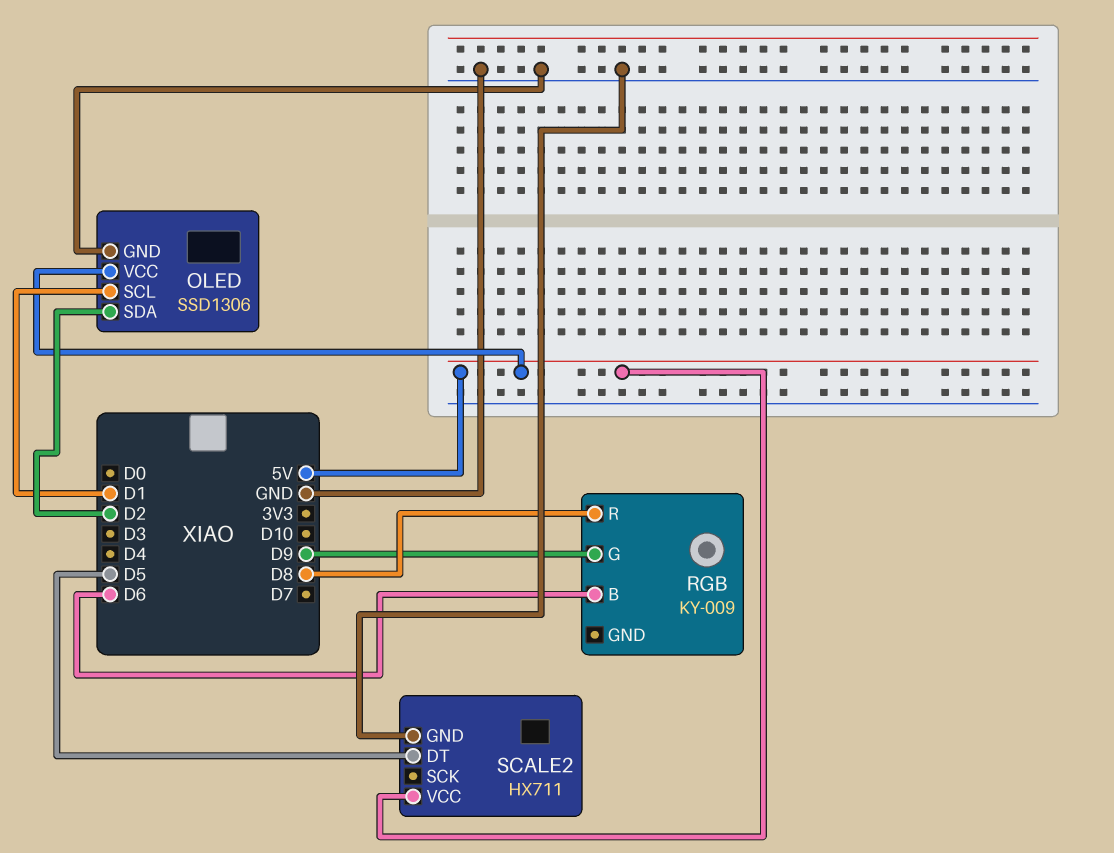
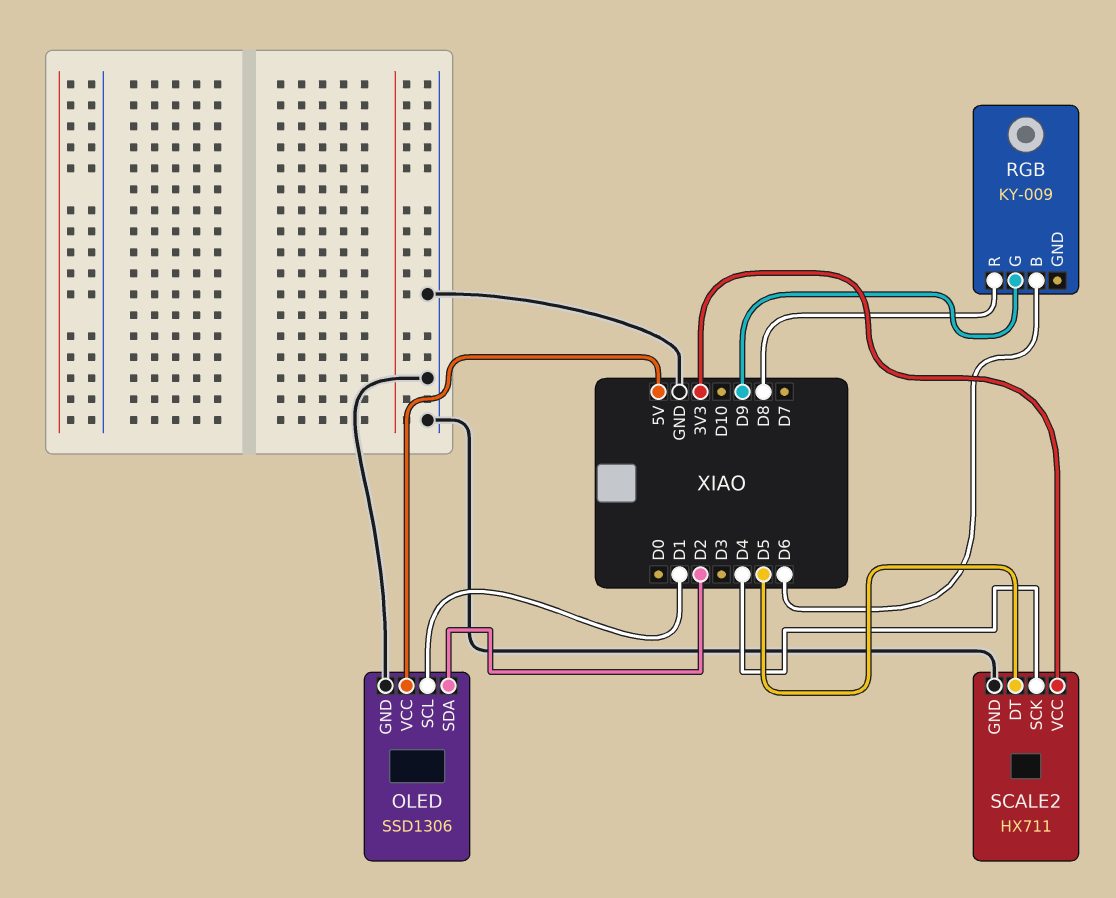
SCALE2 pin SCK: none -> D4
SCALE2 pin VCC: 5V -> 3V3

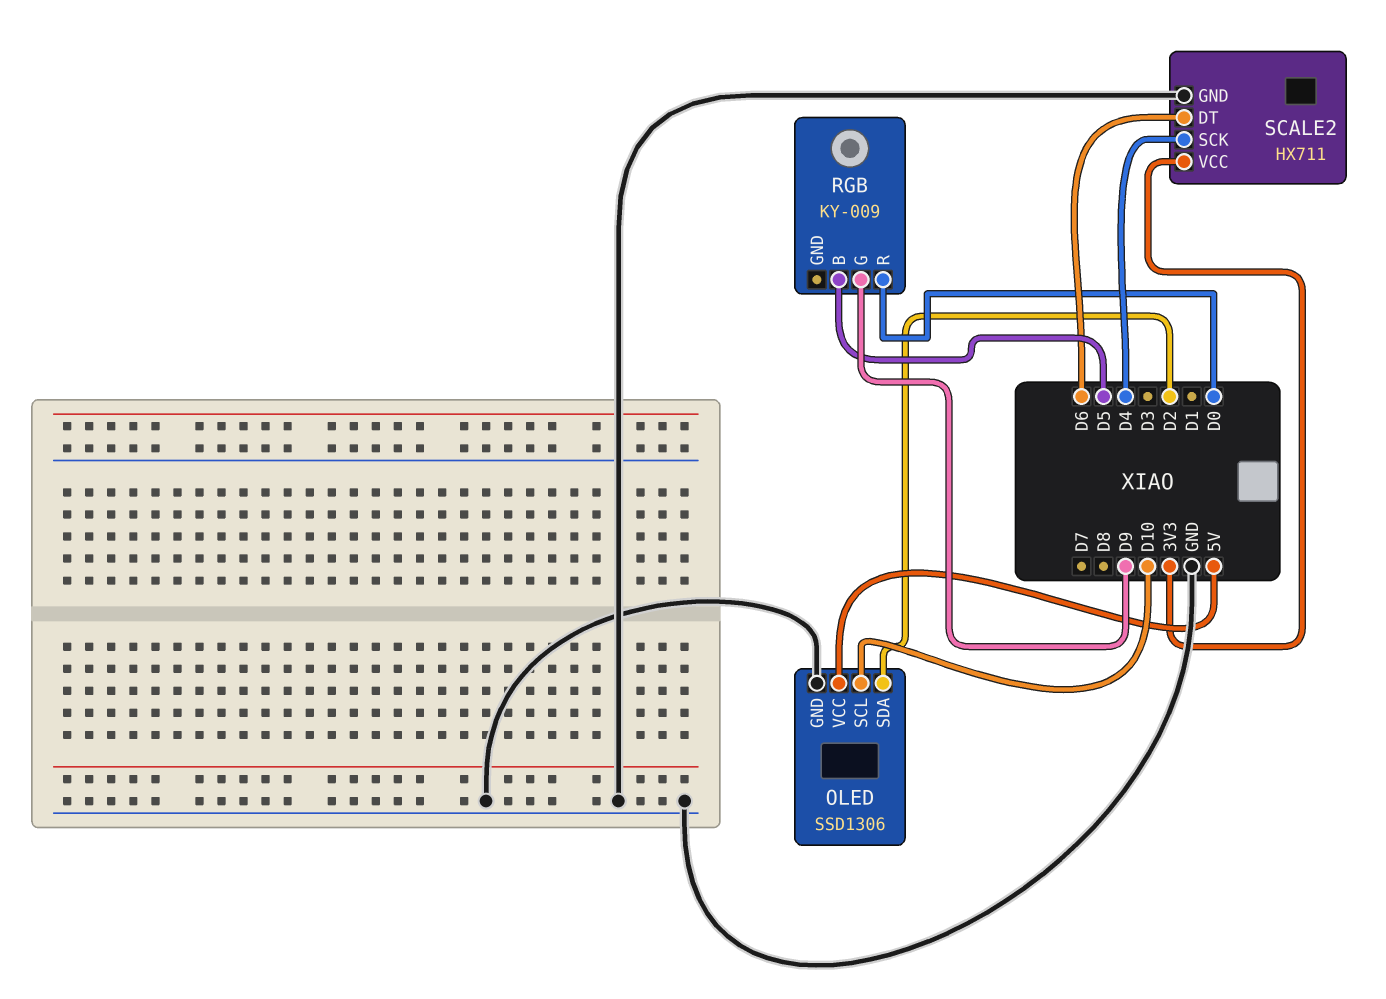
OLED pin SCL: D1 -> D10
RGB pin B: D6 -> D5
RGB pin R: D8 -> D0
SCALE2 pin DT: D5 -> D6

